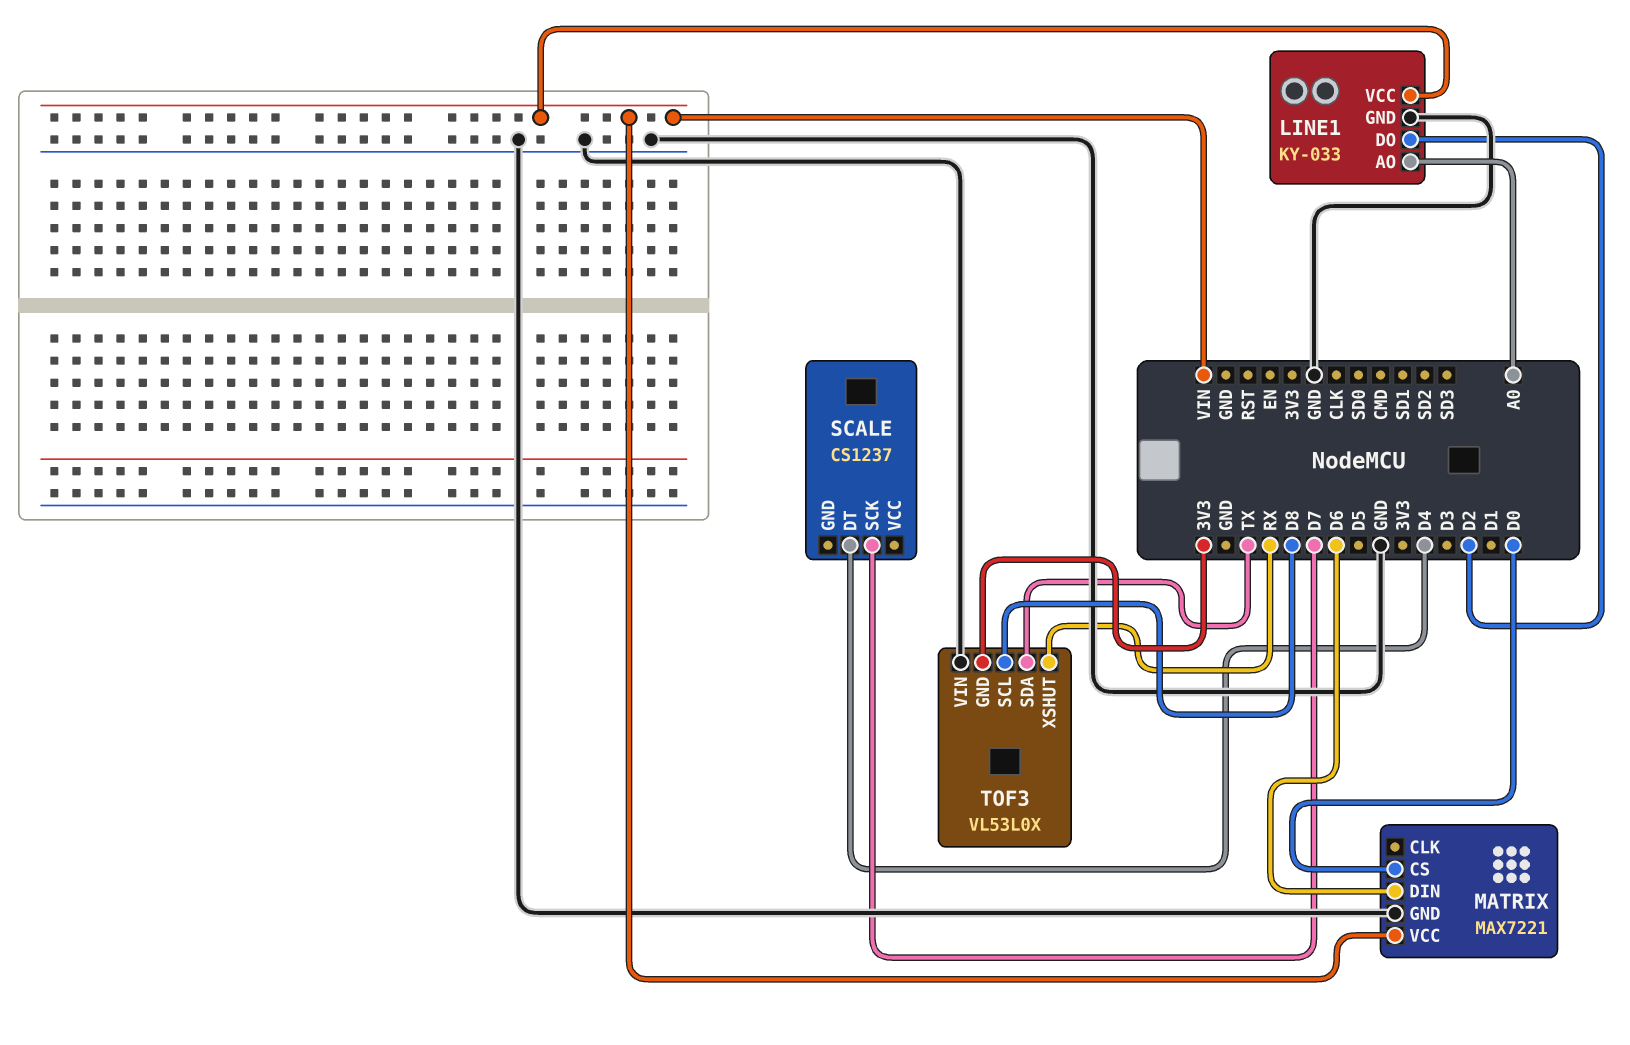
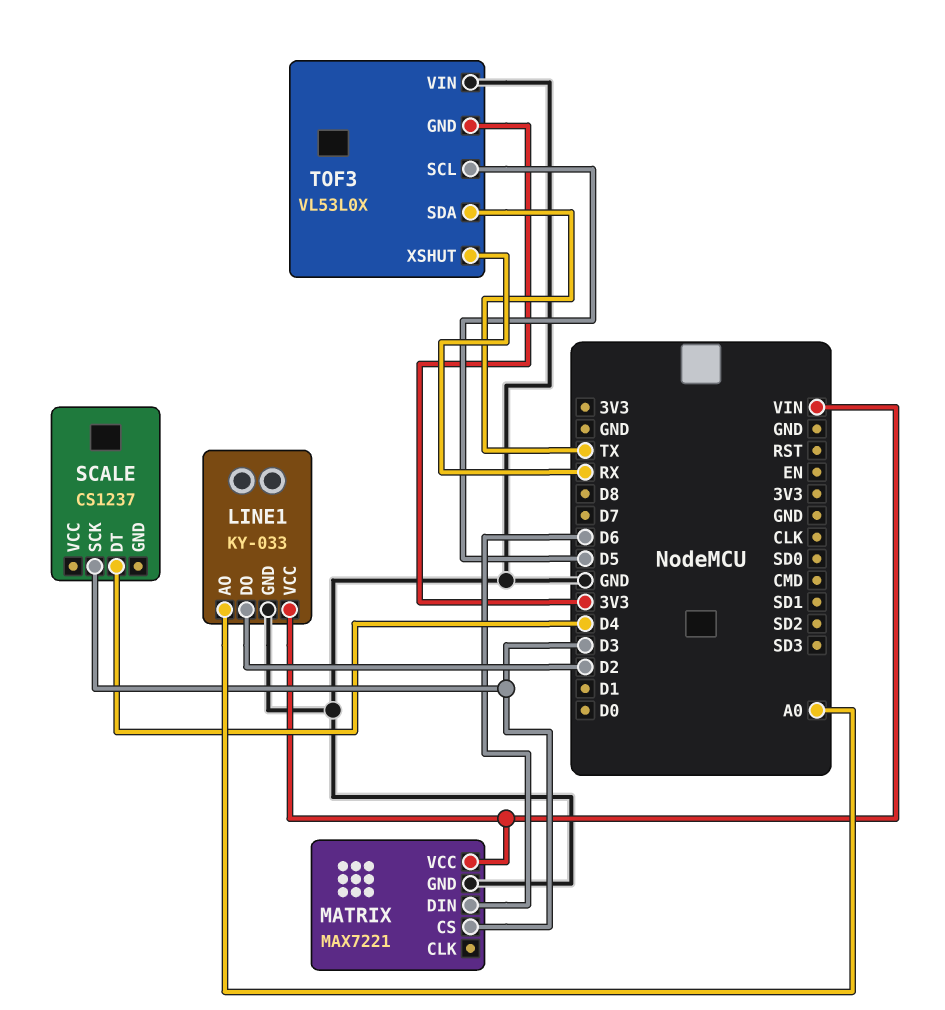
MATRIX pin CS: D0 -> D3
SCALE pin SCK: D7 -> D3
TOF3 pin SCL: D8 -> D5

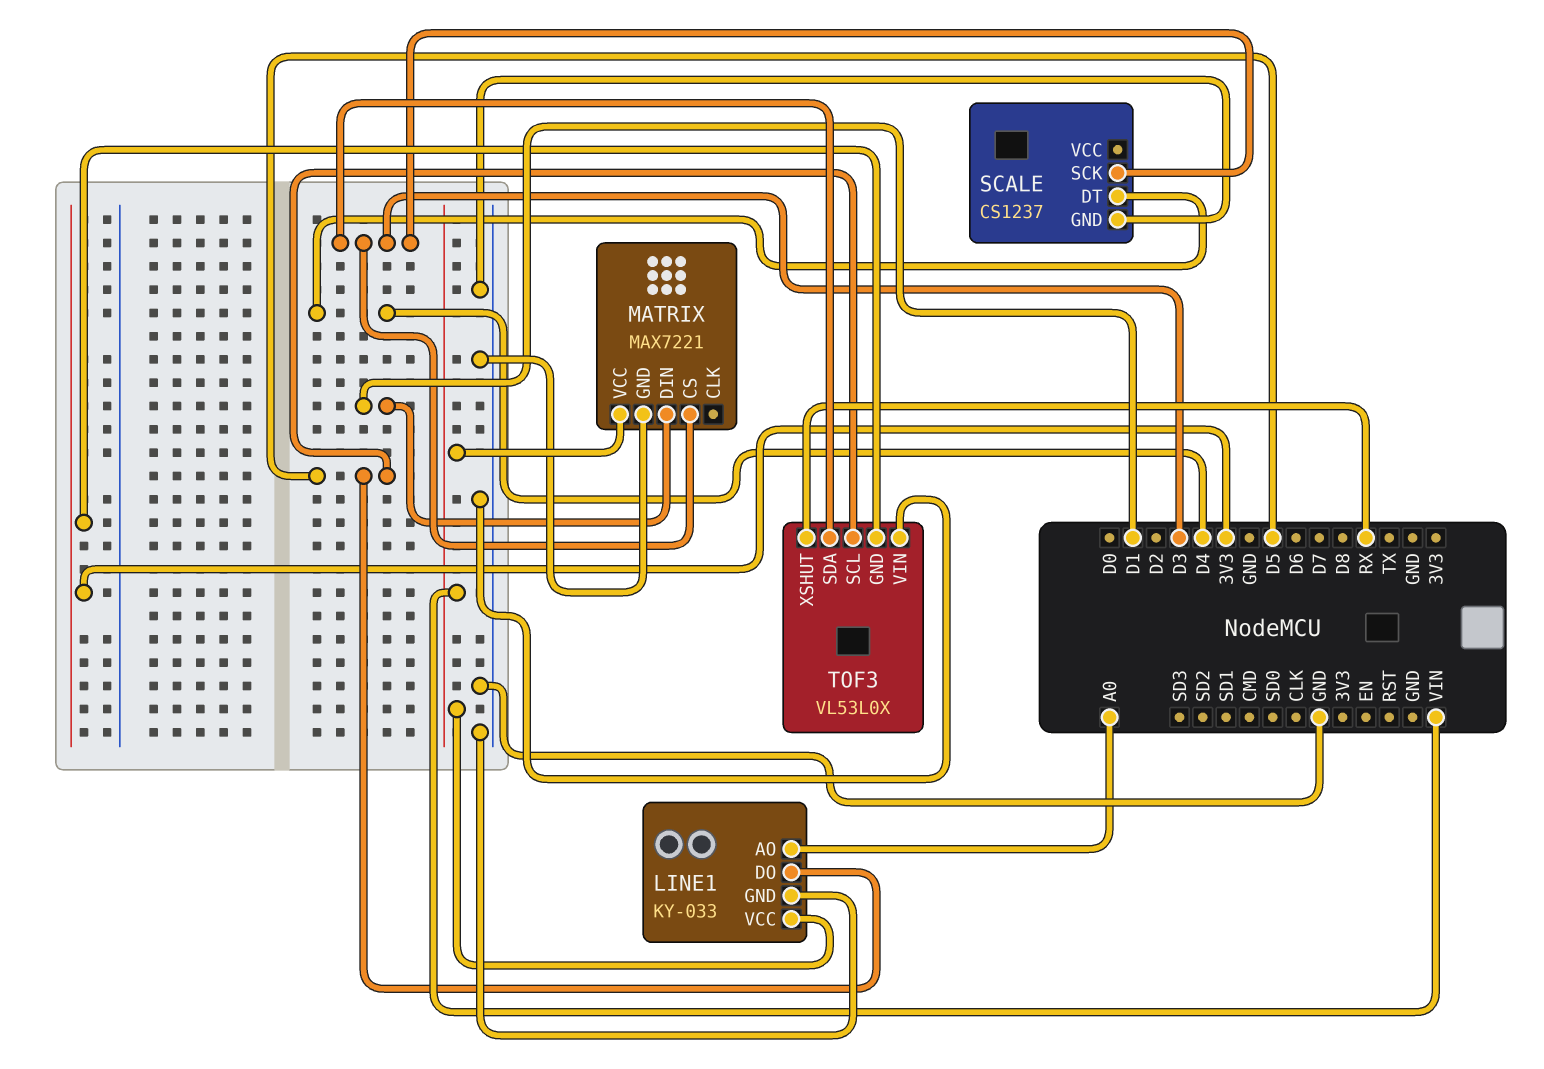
LINE1 pin DO: D2 -> D5
MATRIX pin DIN: D6 -> D1
SCALE pin GND: none -> GND
TOF3 pin SDA: TX -> D3

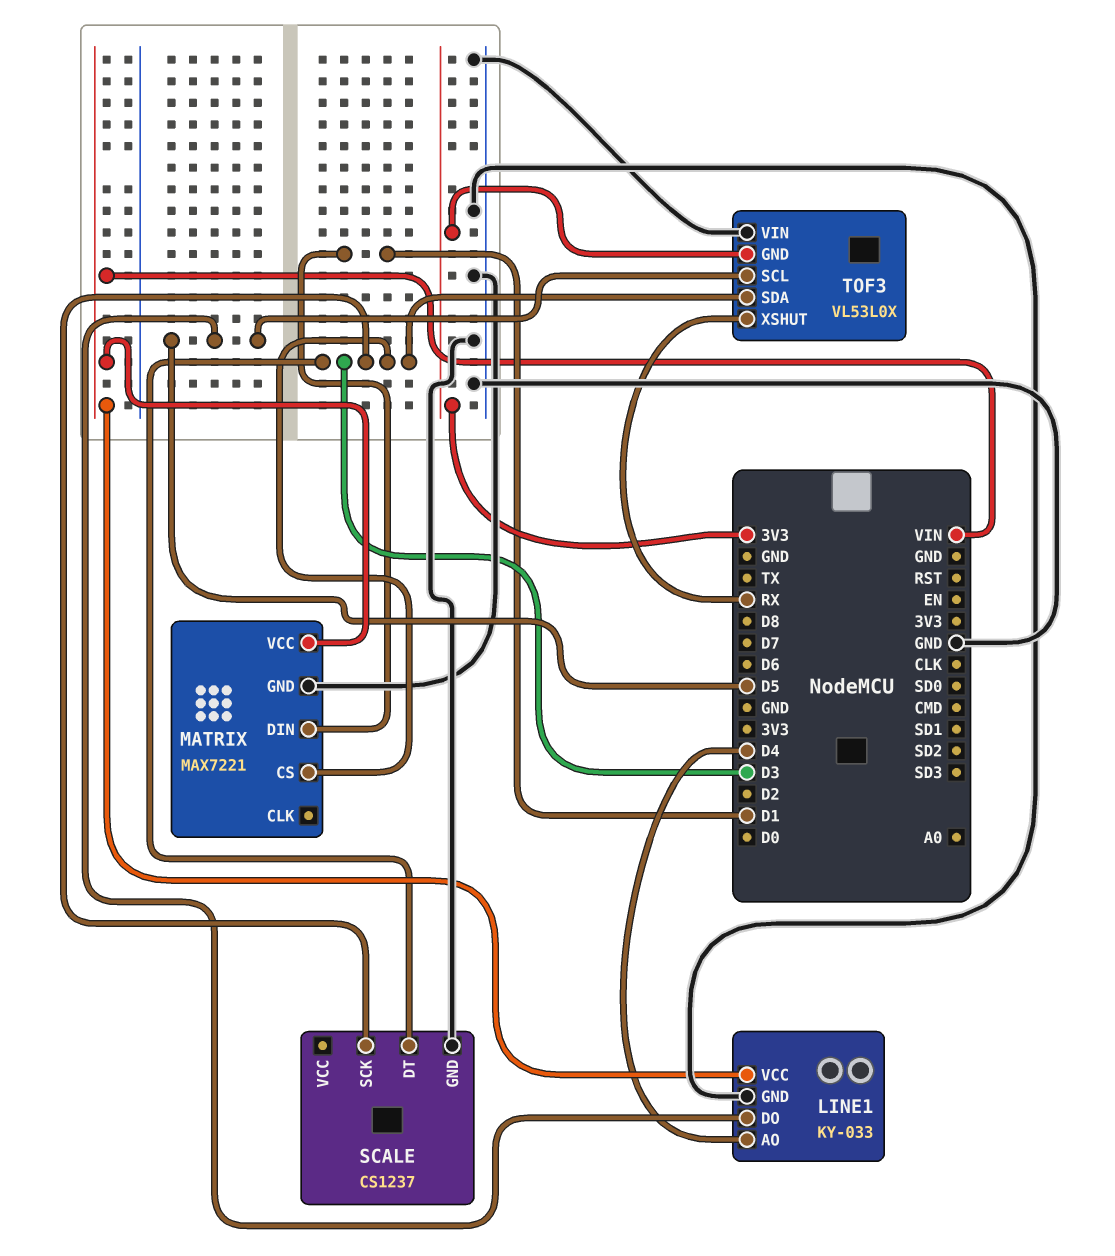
LINE1 pin AO: A0 -> D4
SCALE pin DT: D4 -> D3

